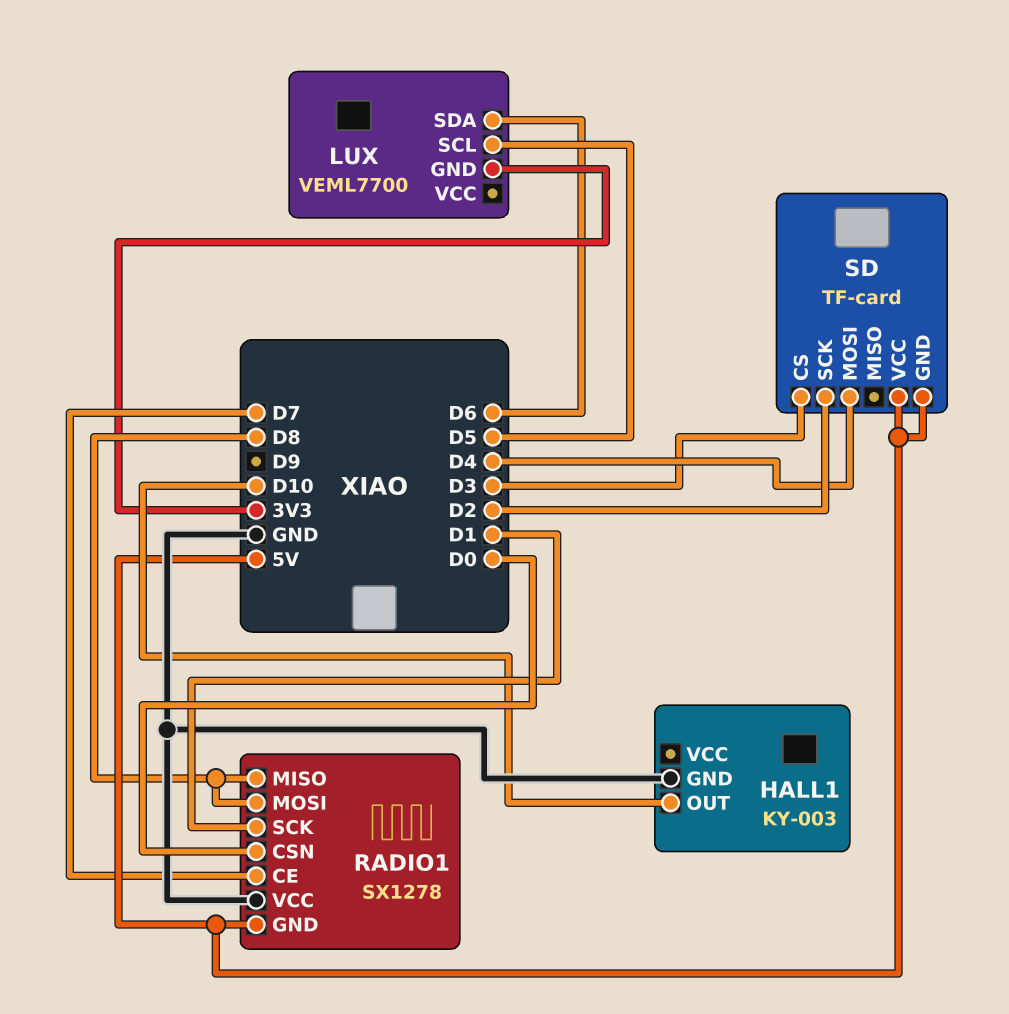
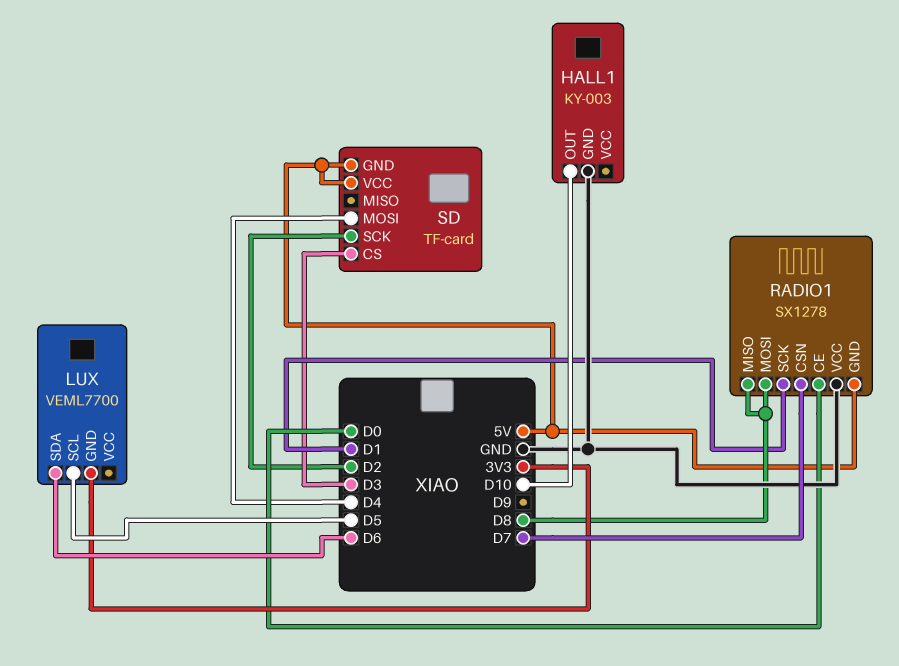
RADIO1 pin CE: D7 -> D0
RADIO1 pin CSN: D0 -> D7

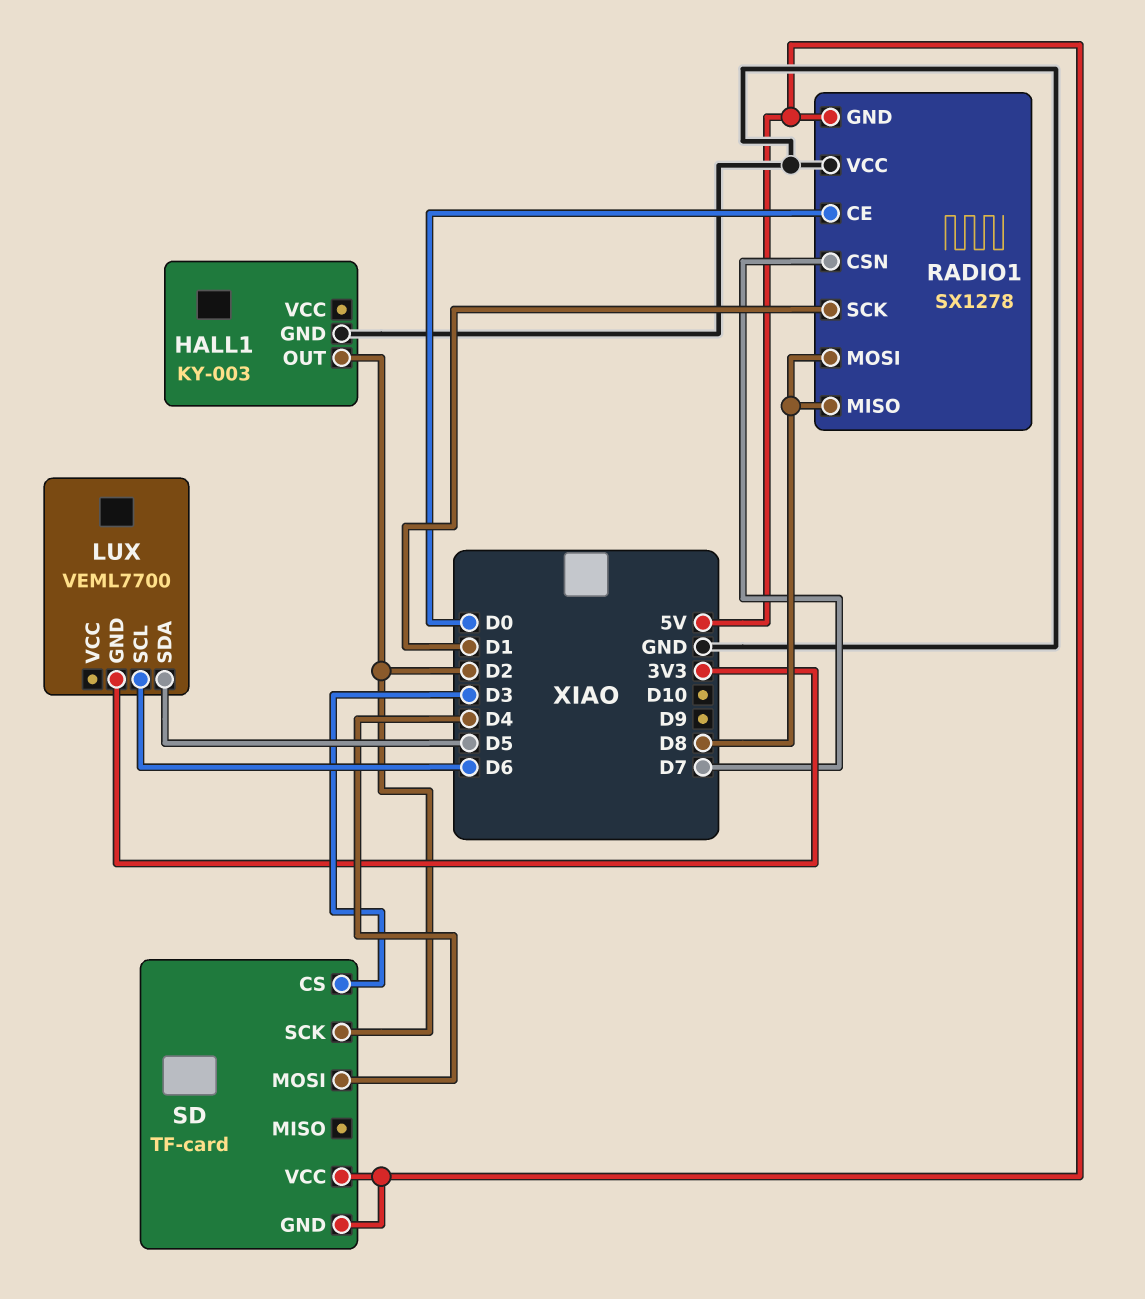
HALL1 pin OUT: D10 -> D2
LUX pin SCL: D5 -> D6
LUX pin SDA: D6 -> D5

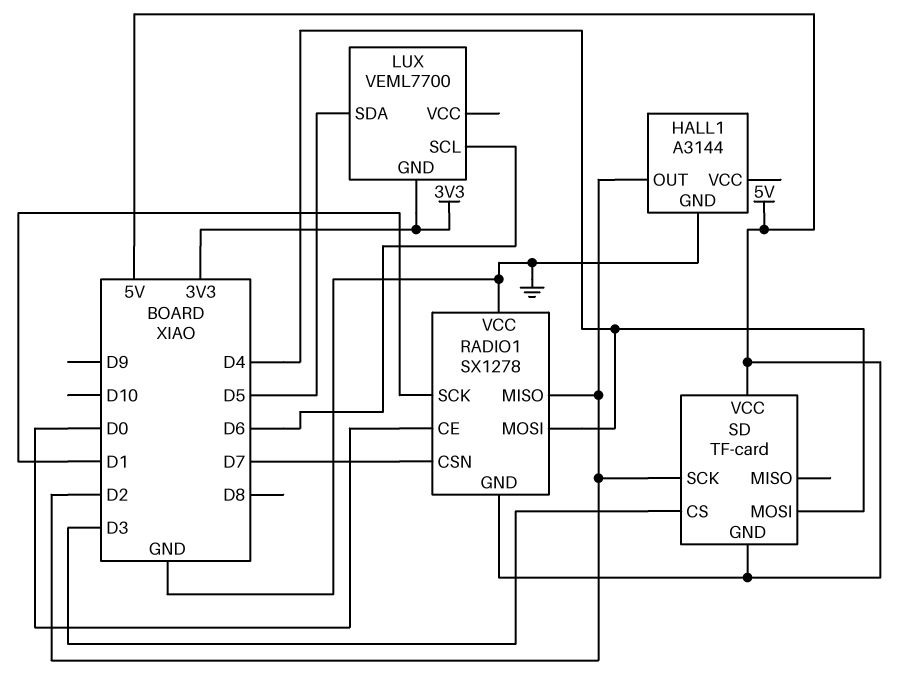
HALL1: KY-003 -> A3144
RADIO1 pin MISO: D8 -> D2
RADIO1 pin MOSI: D8 -> D4

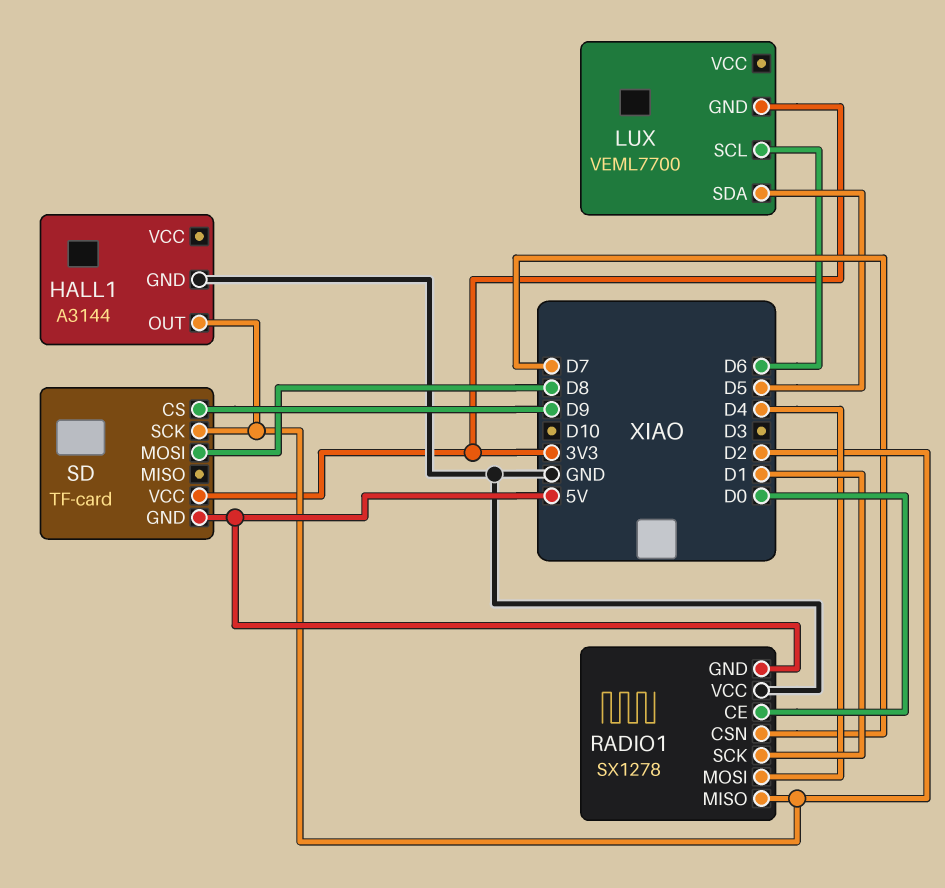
SD pin CS: D3 -> D9
SD pin MOSI: D4 -> D8
SD pin VCC: 5V -> 3V3

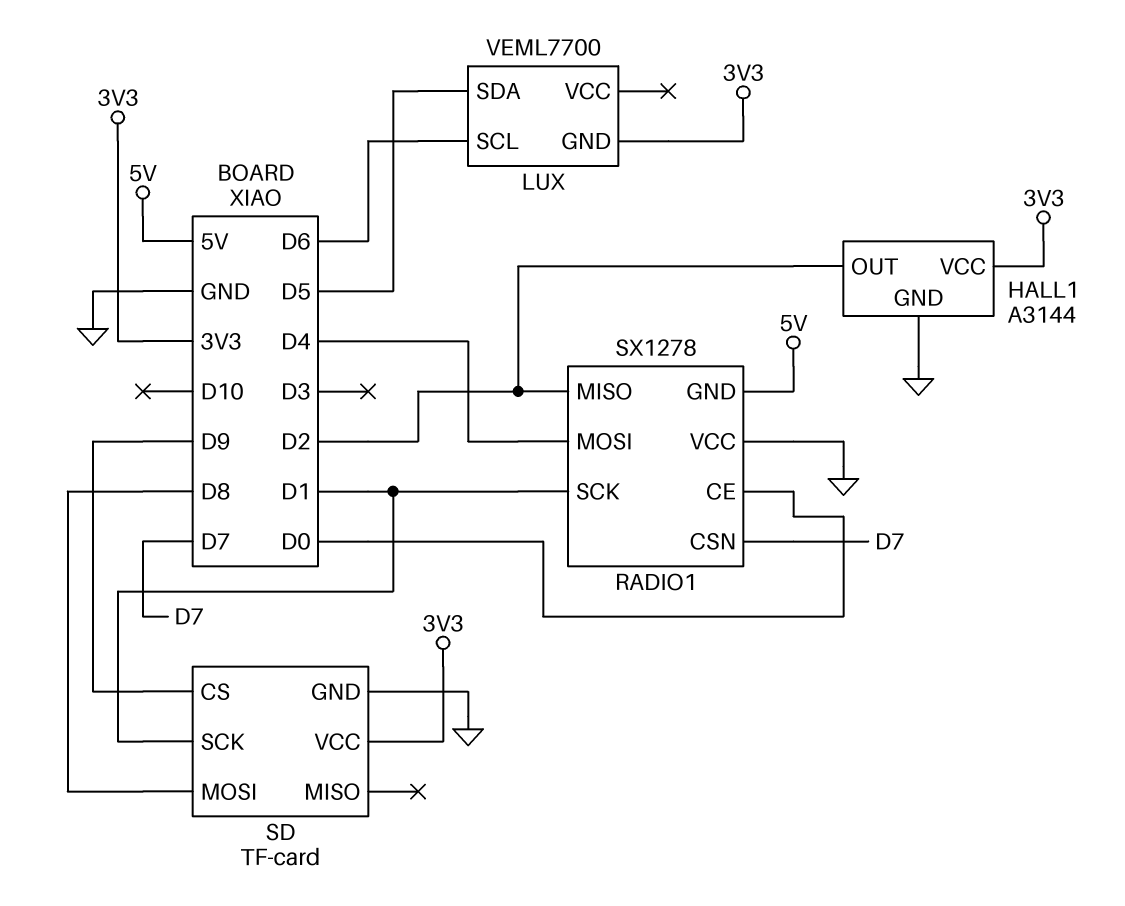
HALL1 pin VCC: none -> 3V3
SD pin GND: 5V -> GND
SD pin SCK: D2 -> D1

